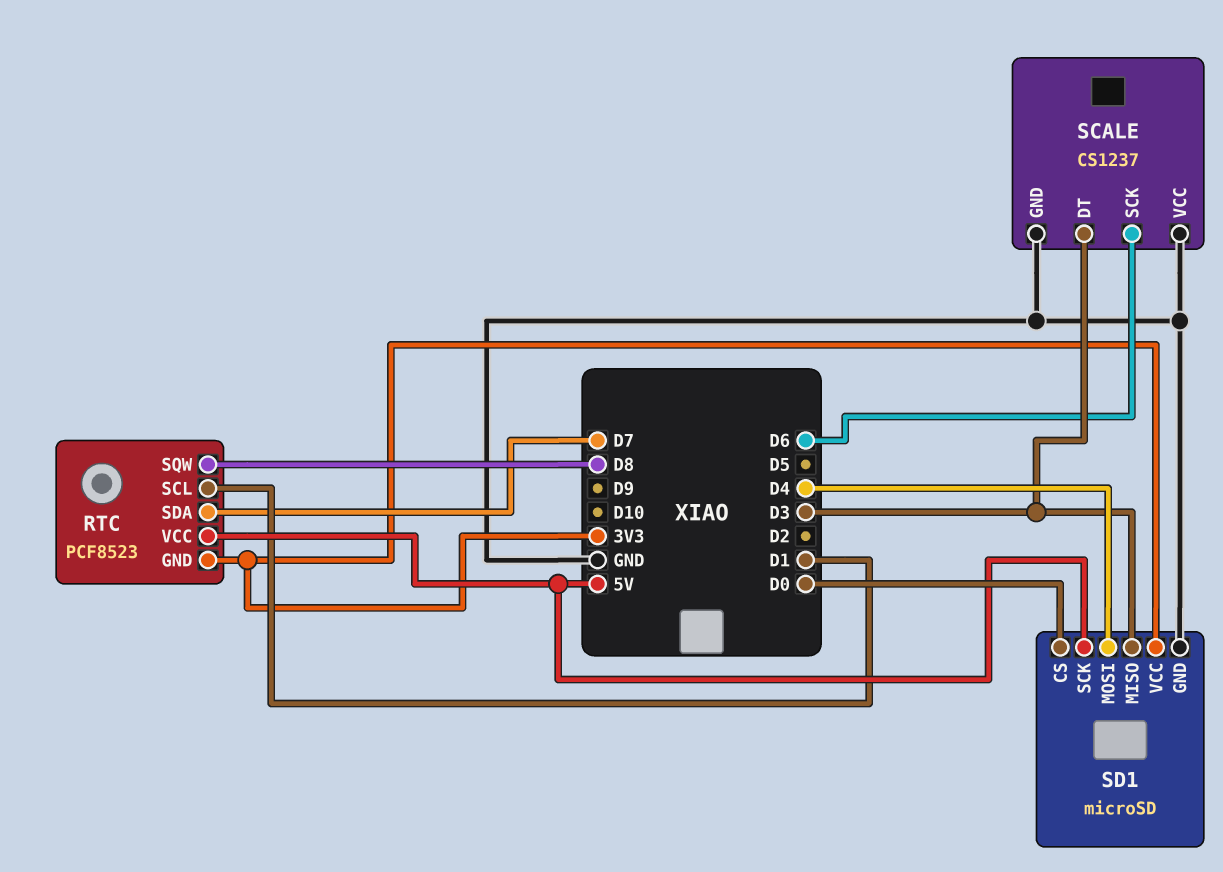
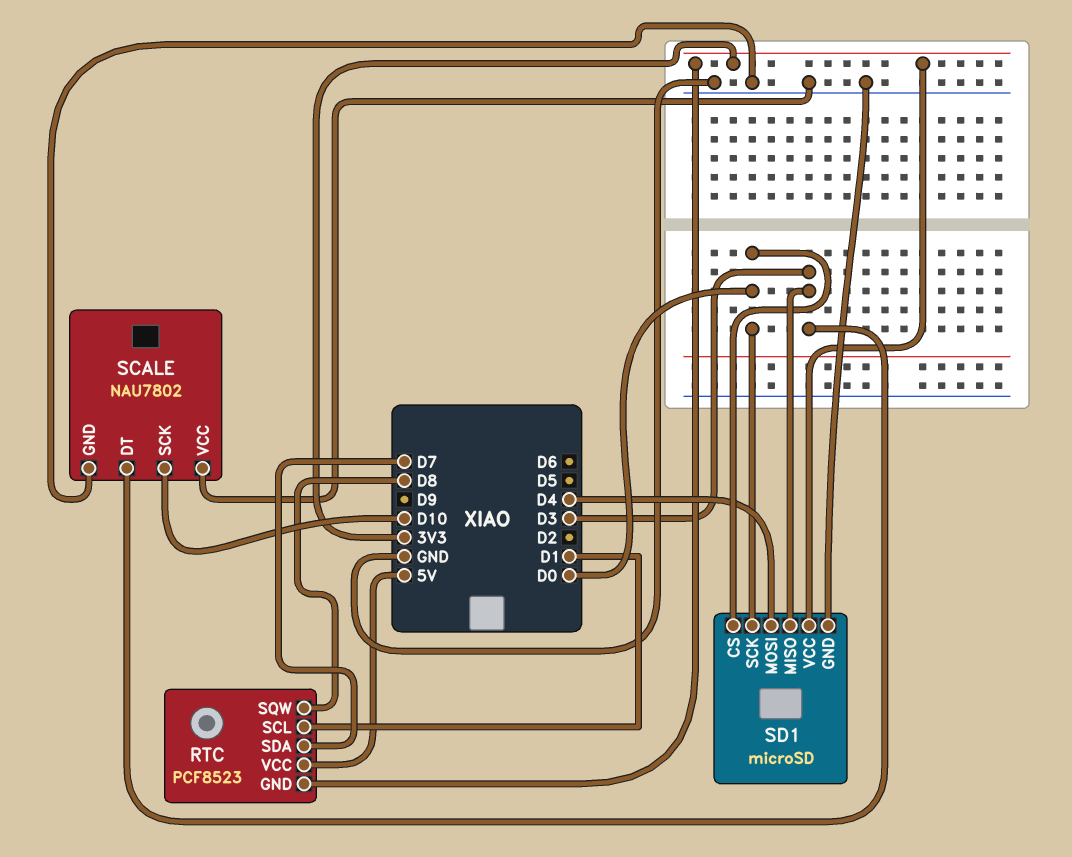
SCALE: CS1237 -> NAU7802
SCALE pin SCK: D6 -> D10
SD1 pin SCK: 5V -> D0

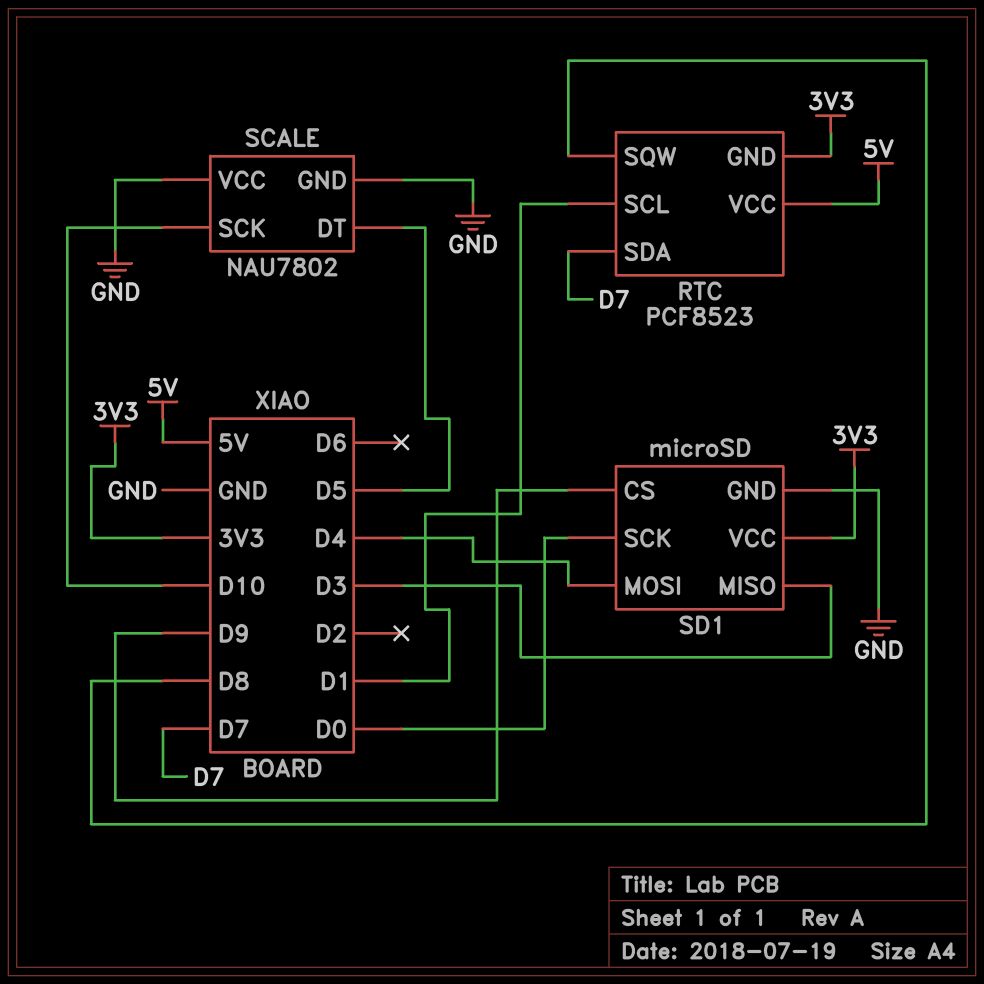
SCALE pin DT: D3 -> D5
SD1 pin CS: D0 -> D9

